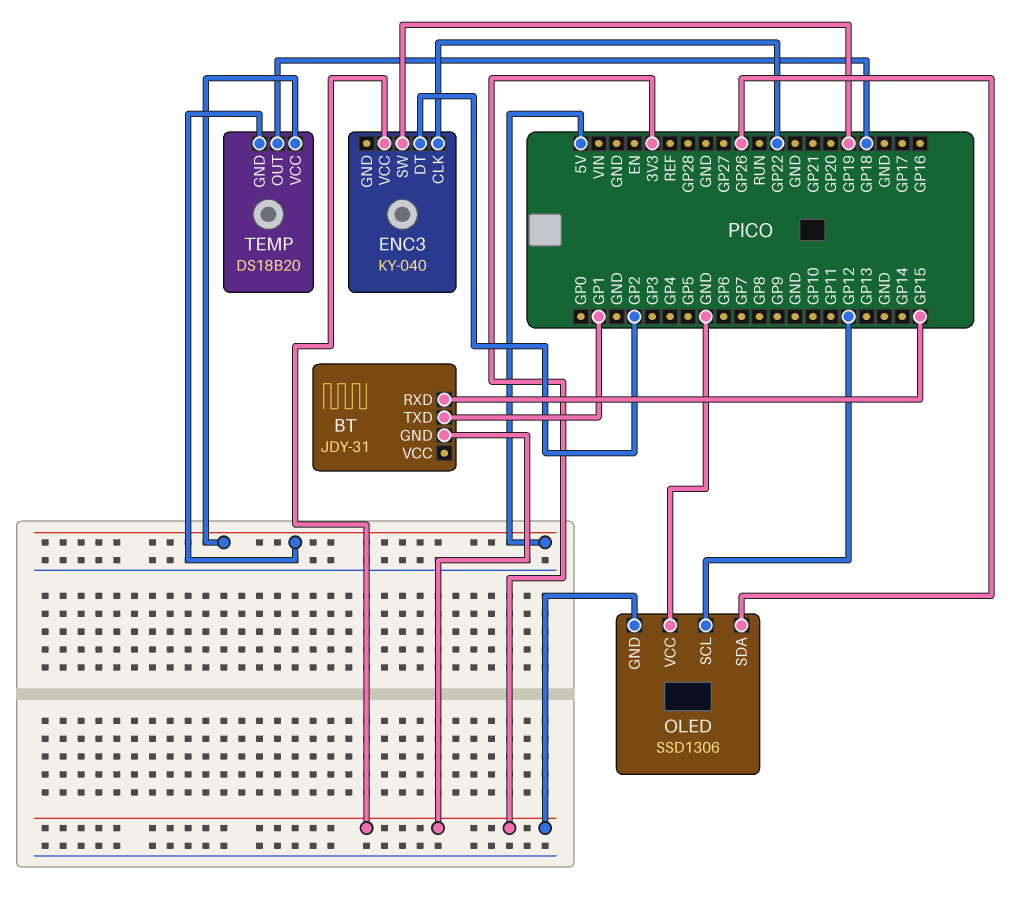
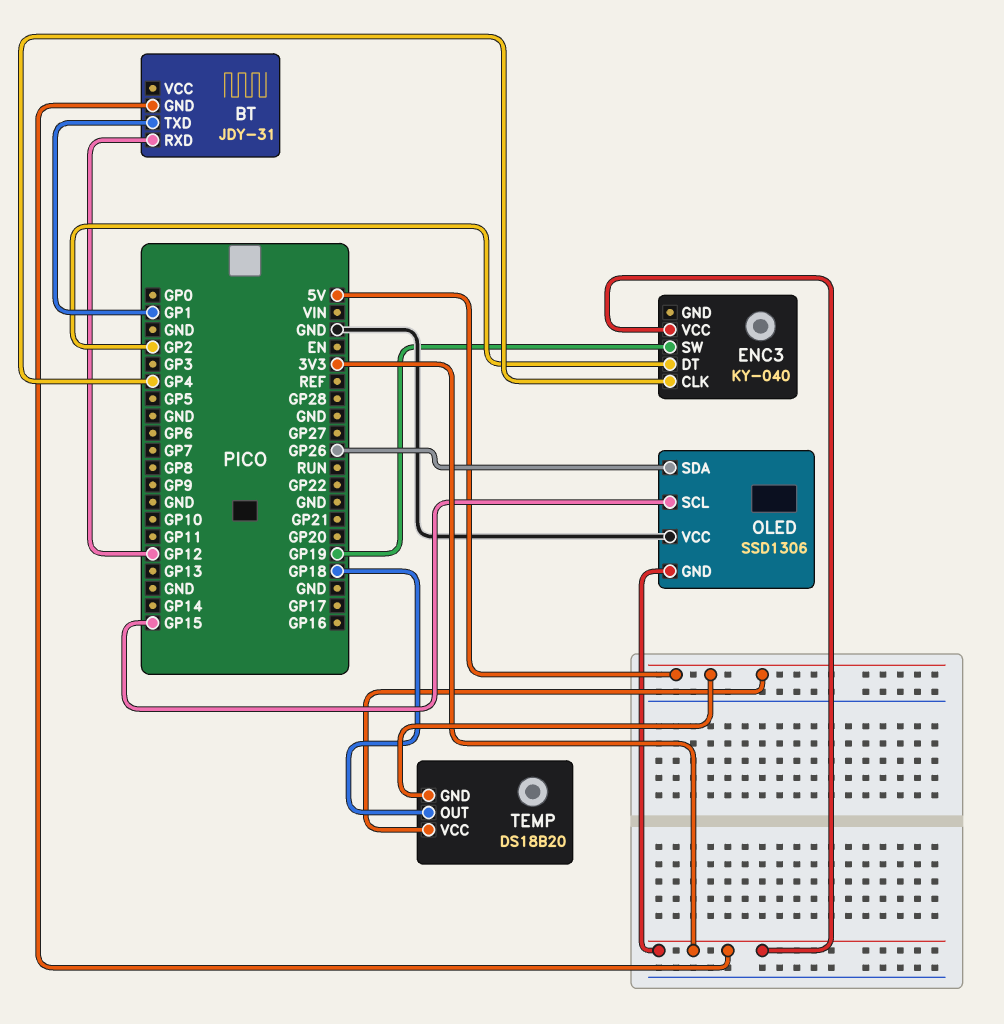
BT pin RXD: GP15 -> GP12
ENC3 pin CLK: GP22 -> GP4
OLED pin SCL: GP12 -> GP15

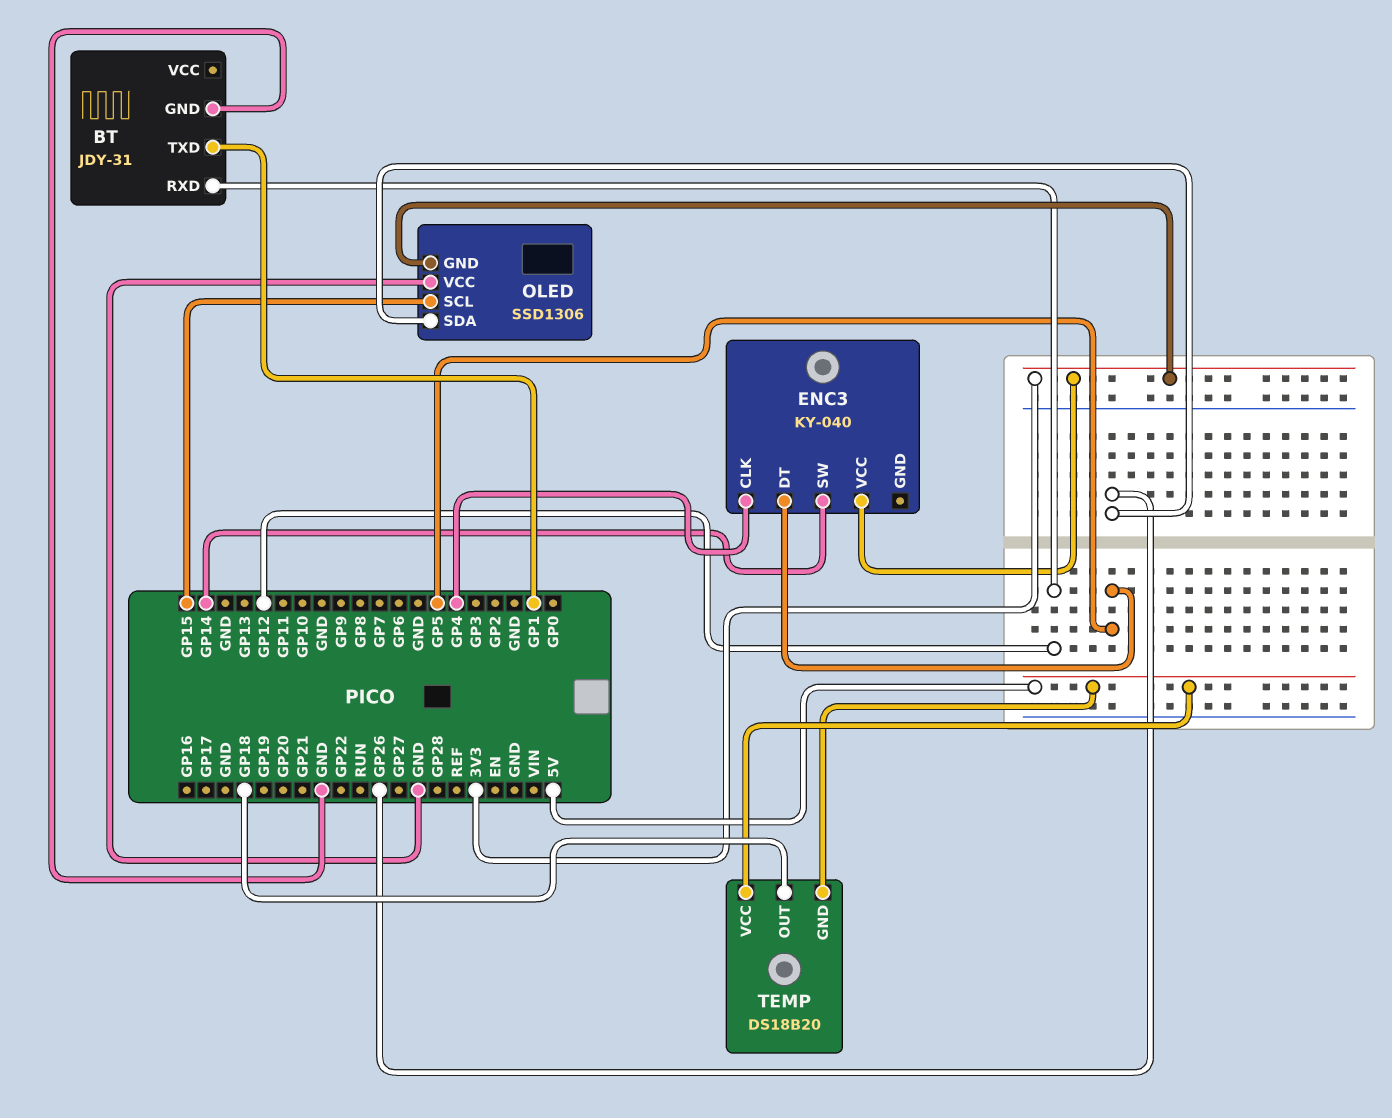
BT pin GND: 3V3 -> GND
ENC3 pin DT: GP2 -> GP5
ENC3 pin SW: GP19 -> GP14

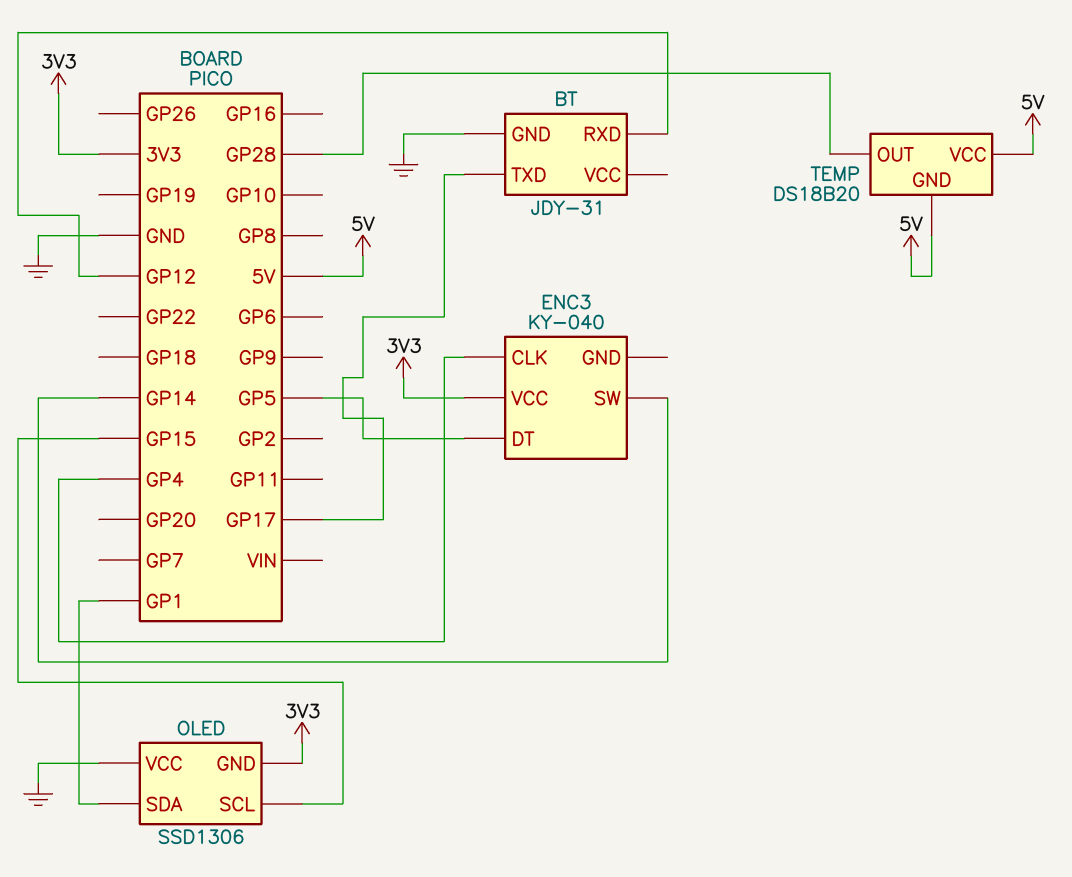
BT pin TXD: GP1 -> GP17
OLED pin SDA: GP26 -> GP1
TEMP pin OUT: GP18 -> GP28

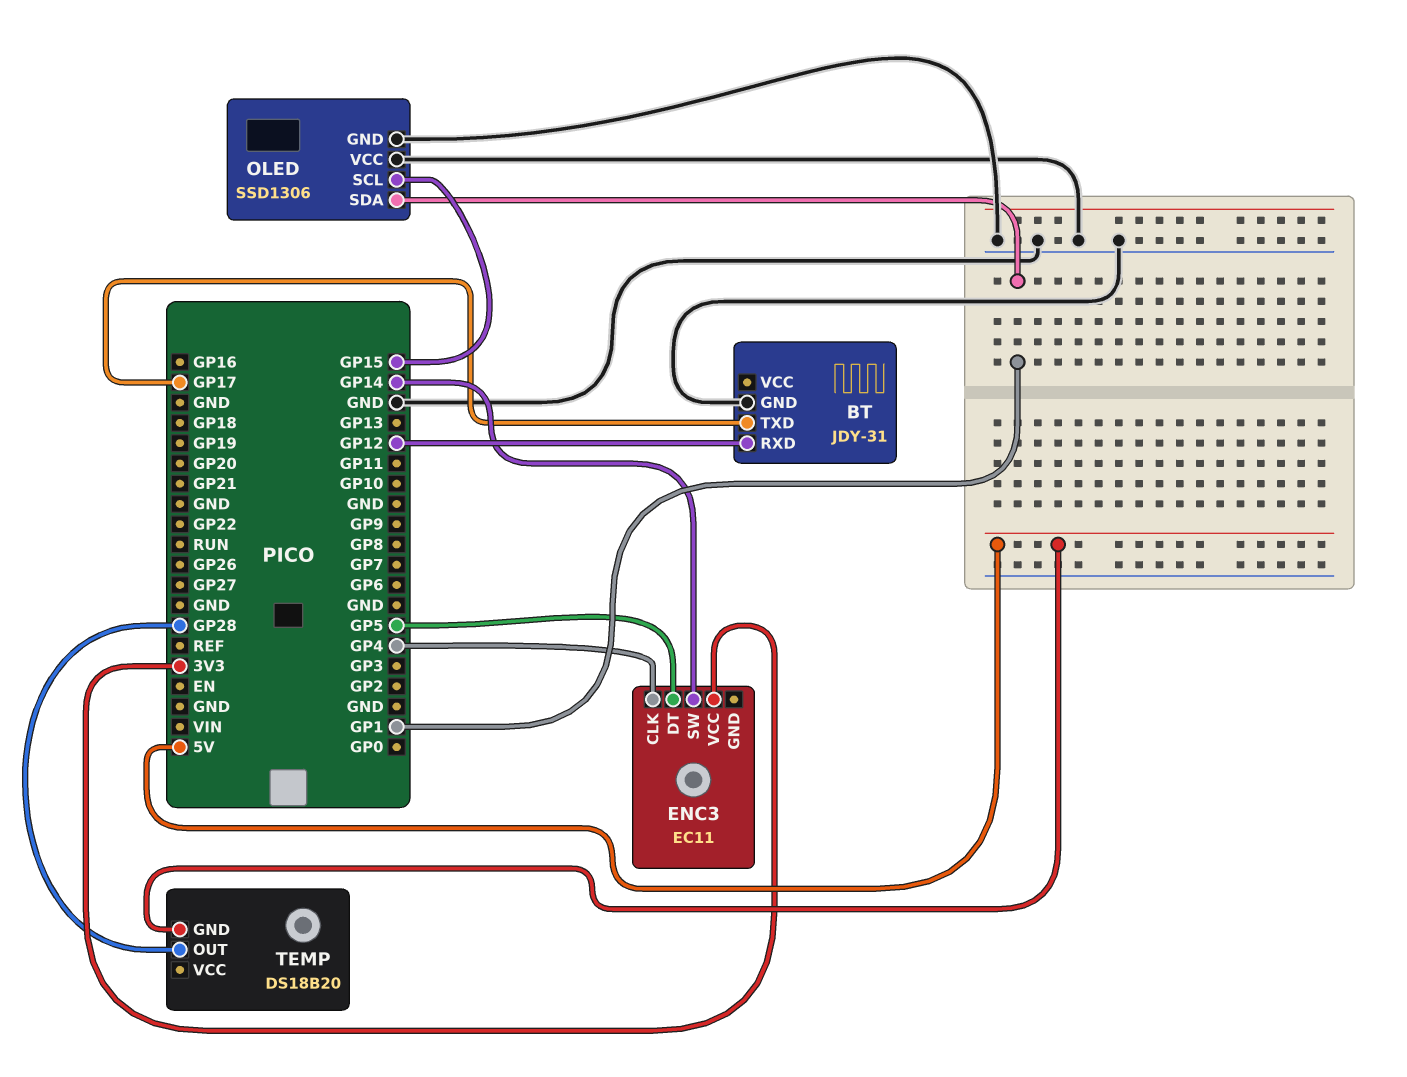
ENC3: KY-040 -> EC11
OLED pin GND: 3V3 -> GND
TEMP pin VCC: 5V -> none

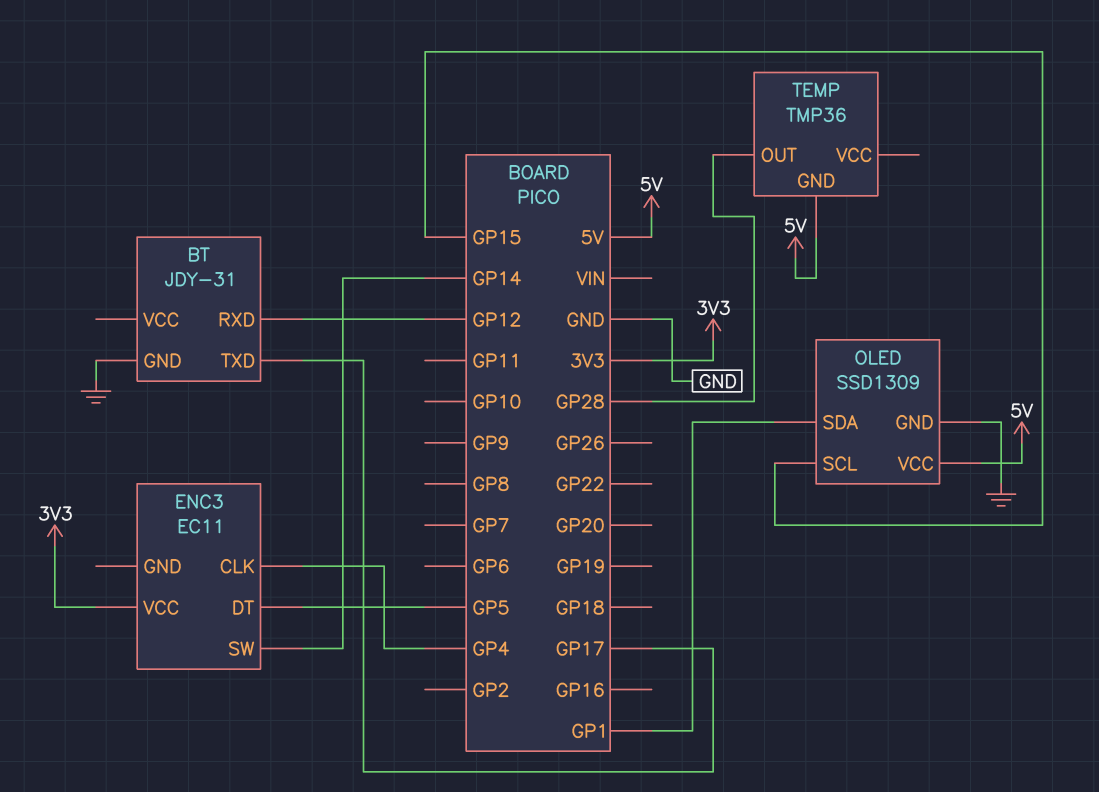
OLED: SSD1306 -> SSD1309
OLED pin VCC: GND -> 5V
TEMP: DS18B20 -> TMP36

